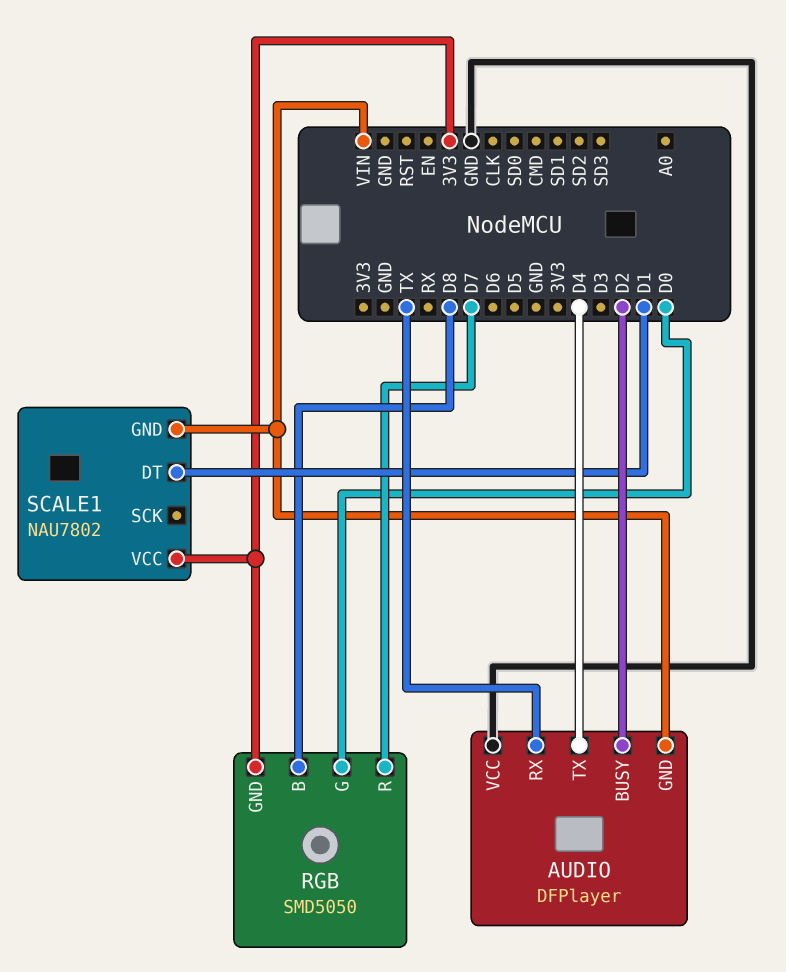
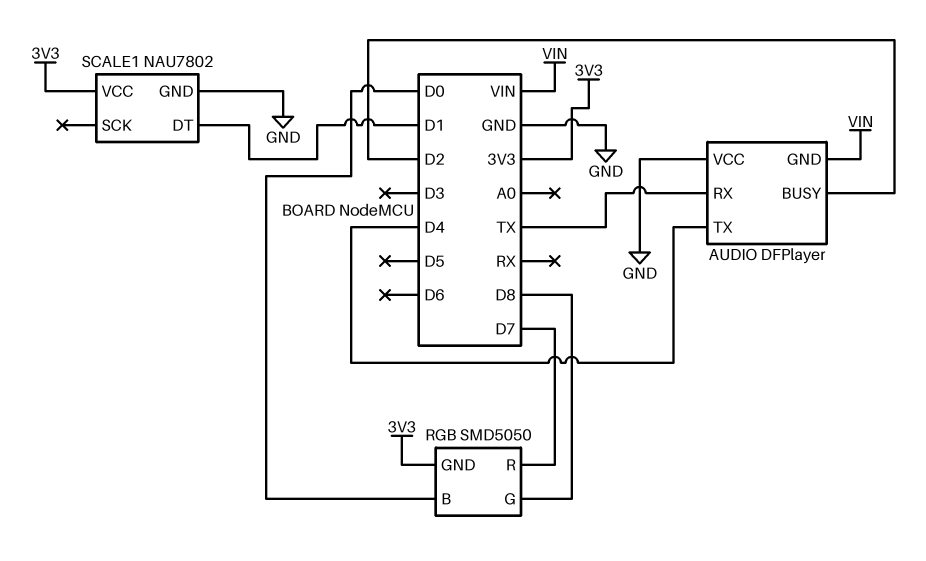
RGB pin B: D8 -> D0
RGB pin G: D0 -> D8
SCALE1 pin GND: VIN -> GND

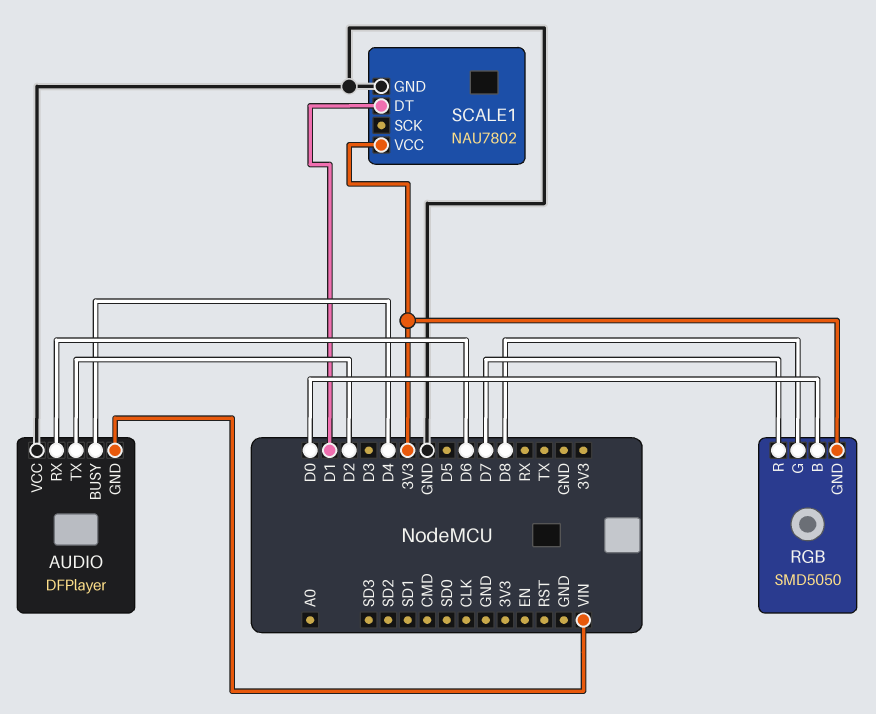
AUDIO pin BUSY: D2 -> D4
AUDIO pin RX: TX -> D6
AUDIO pin TX: D4 -> D2

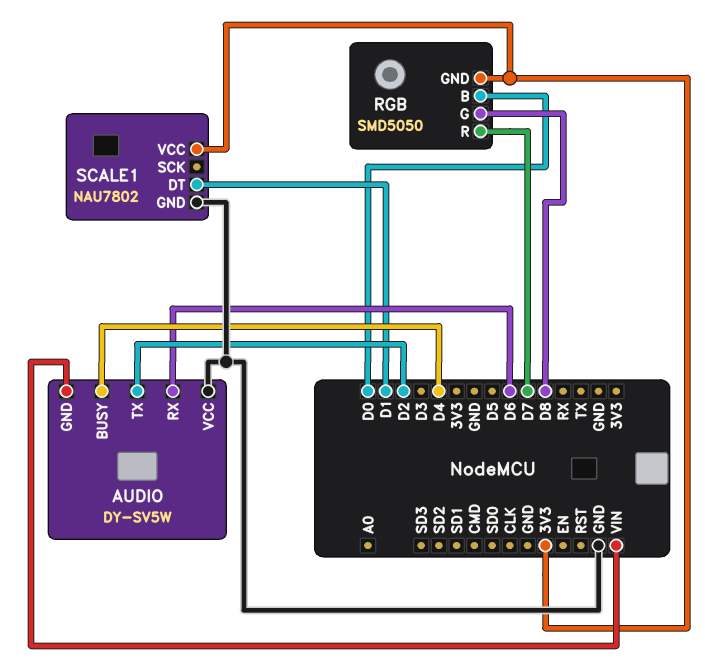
AUDIO: DFPlayer -> DY-SV5W

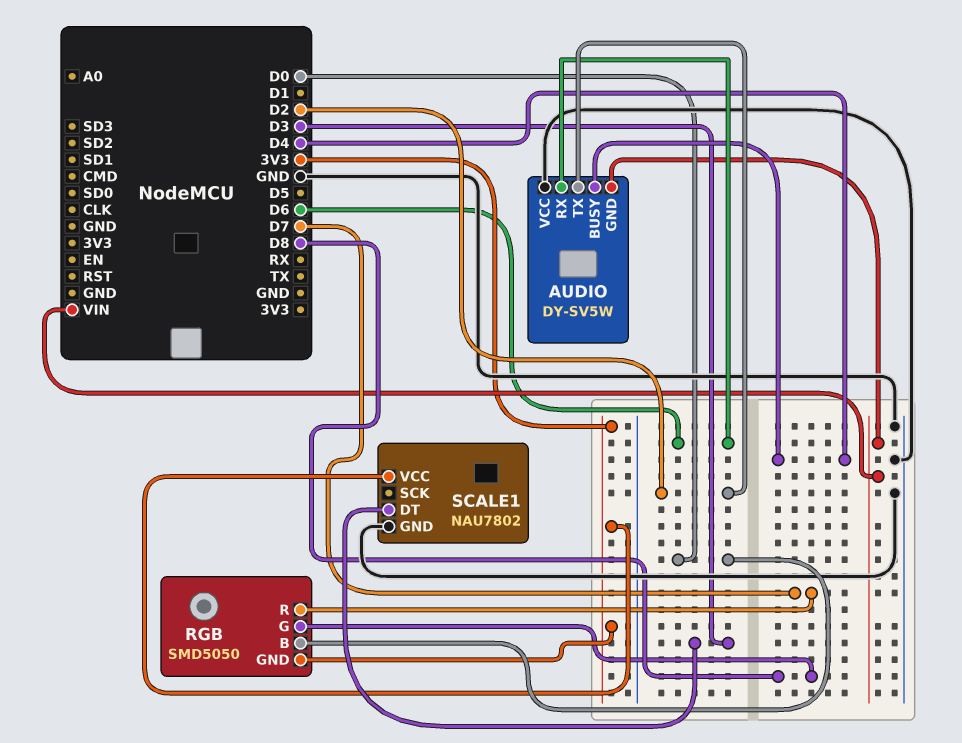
SCALE1 pin DT: D1 -> D3

